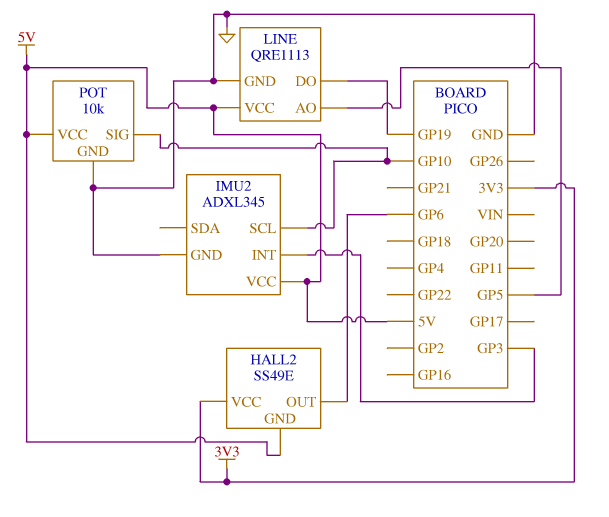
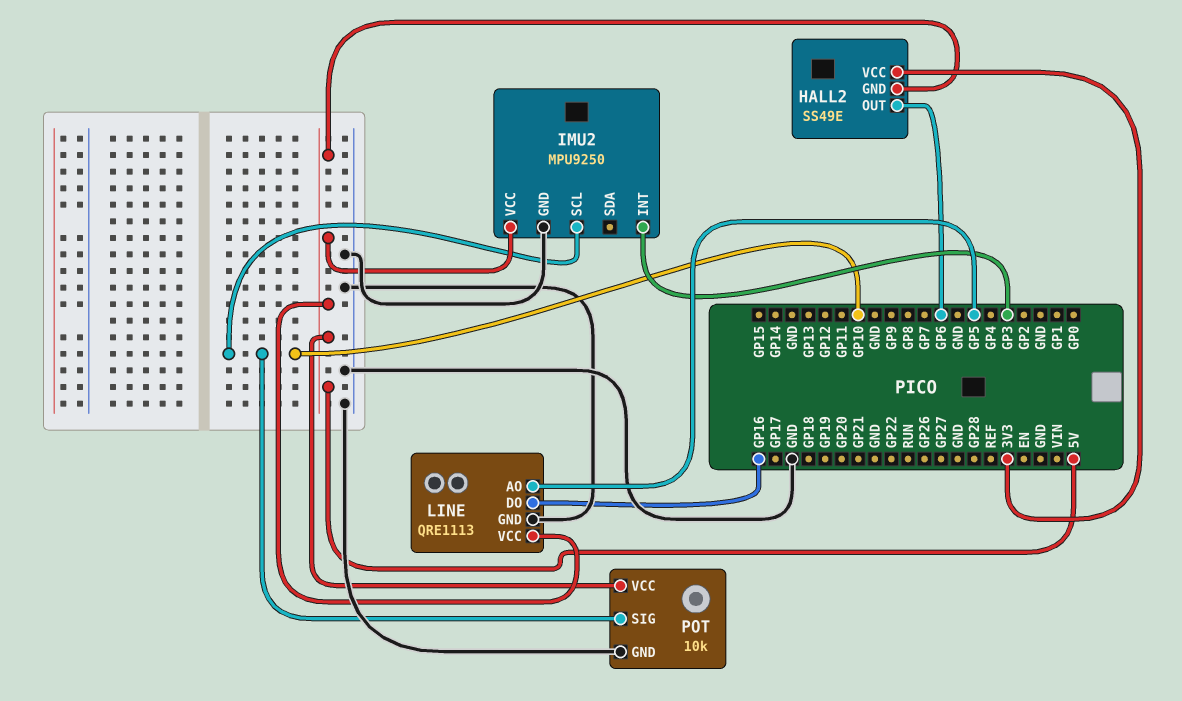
IMU2: ADXL345 -> MPU9250
LINE pin DO: GP19 -> GP16

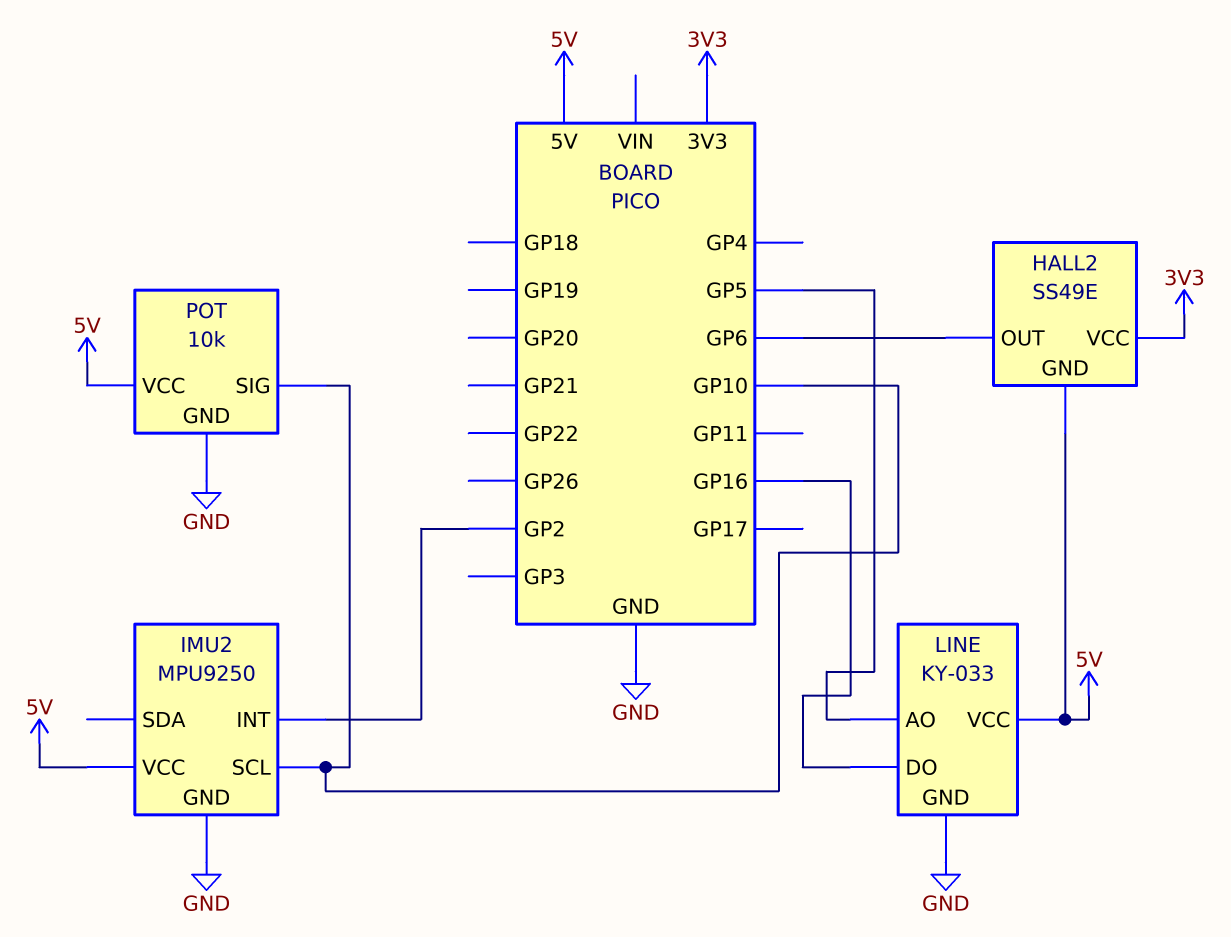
IMU2 pin INT: GP3 -> GP2
LINE: QRE1113 -> KY-033

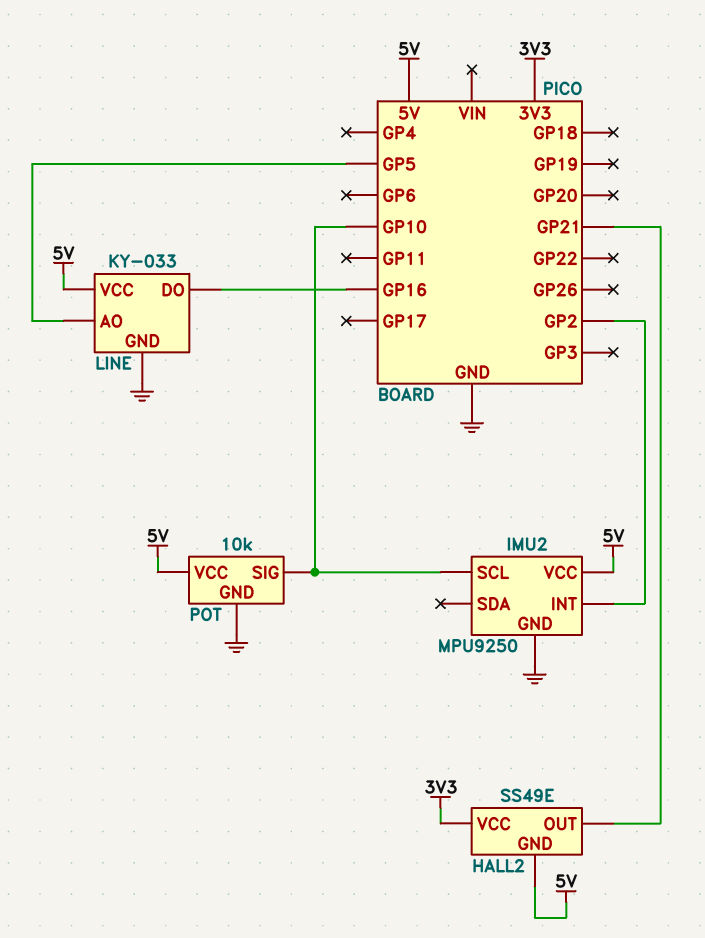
HALL2 pin OUT: GP6 -> GP21

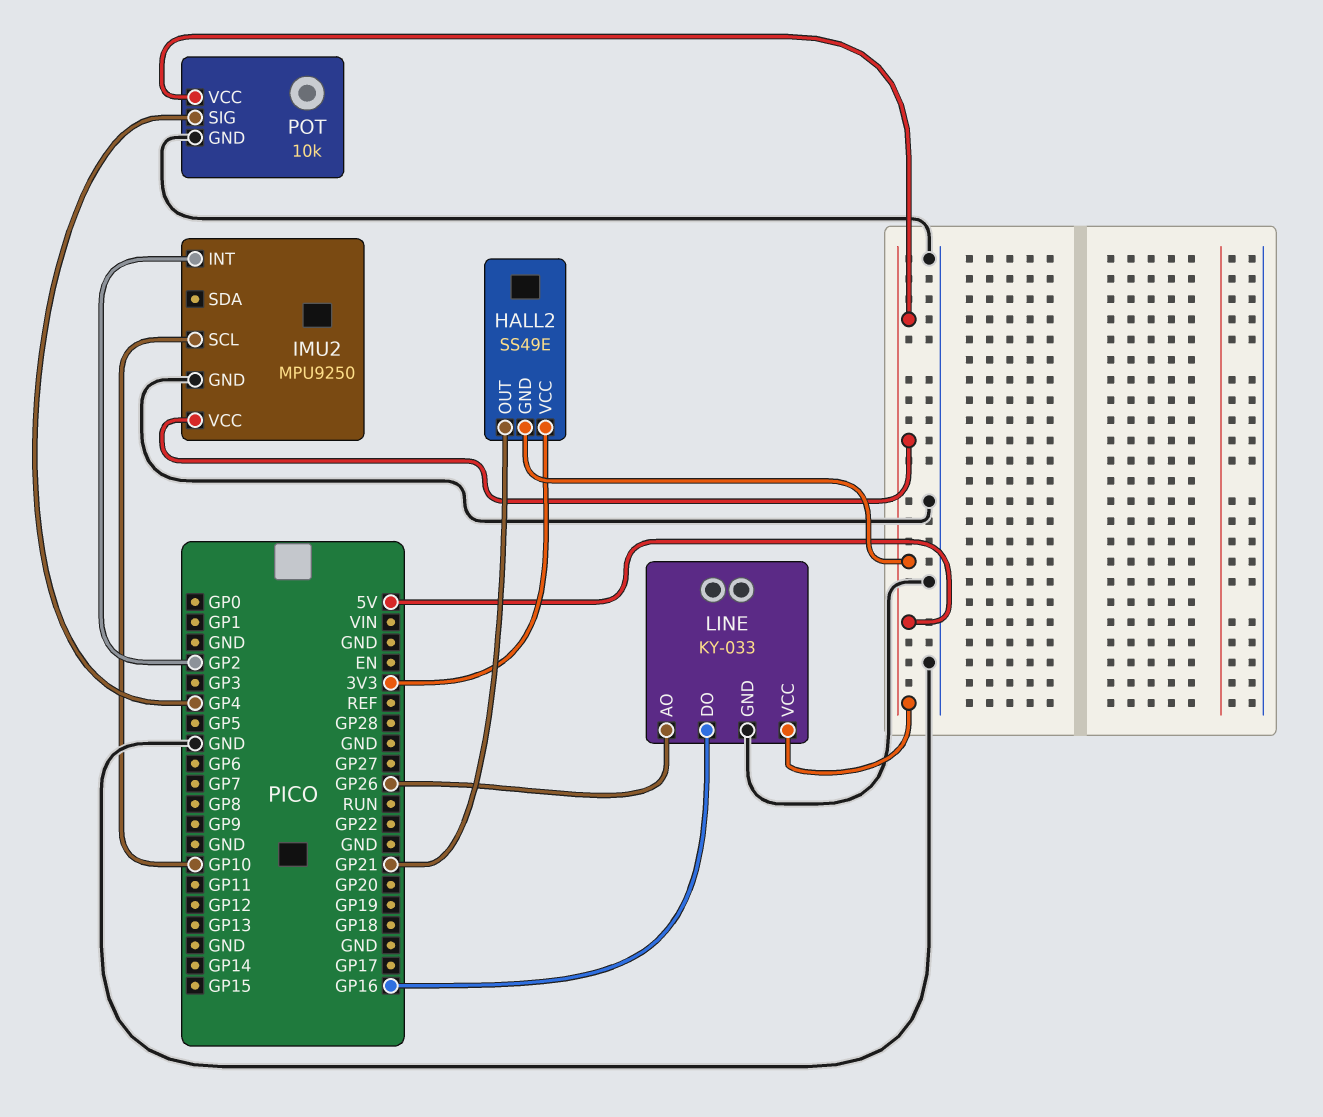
LINE pin AO: GP5 -> GP26
POT pin SIG: GP10 -> GP4

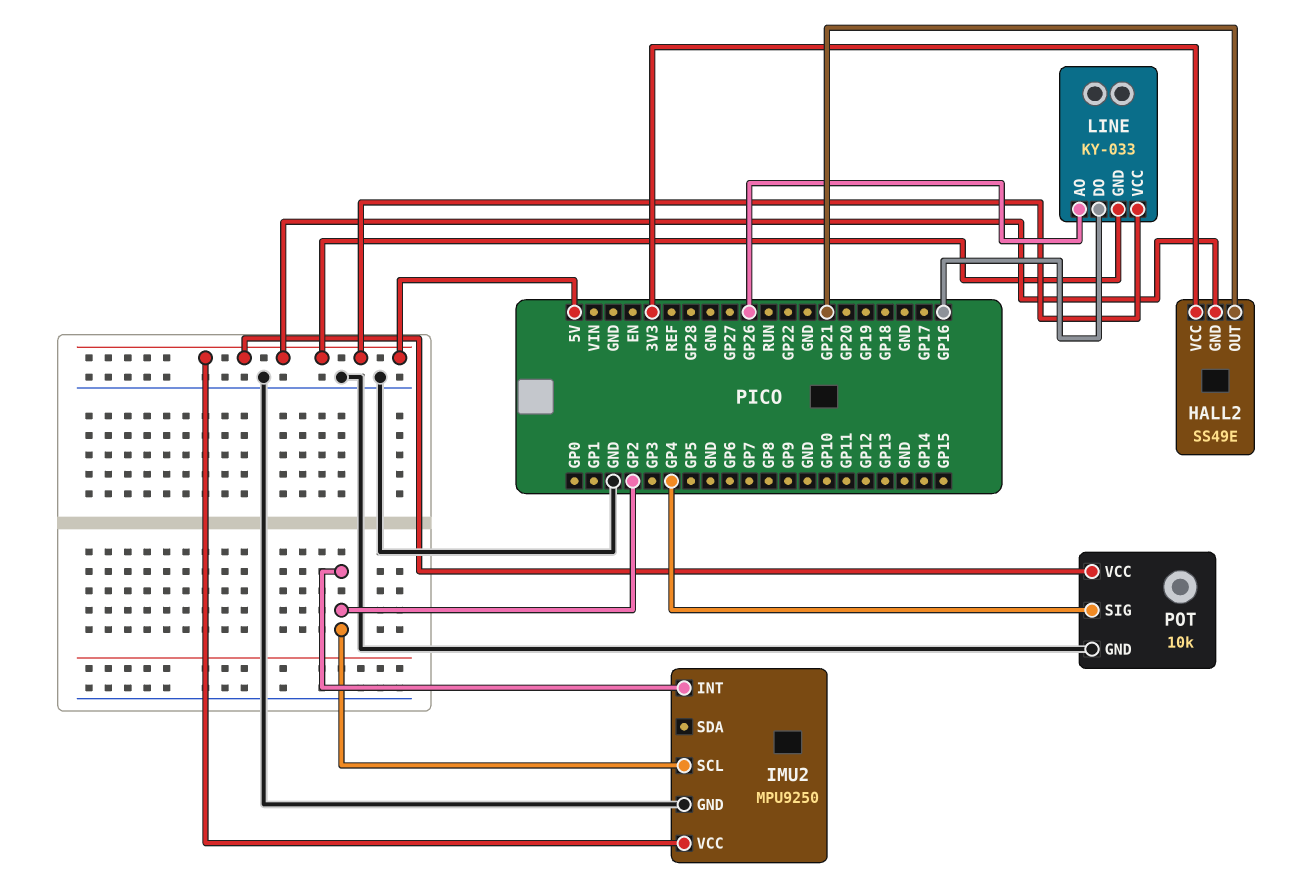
IMU2 pin SCL: GP10 -> GP2
LINE pin GND: GND -> 5V

